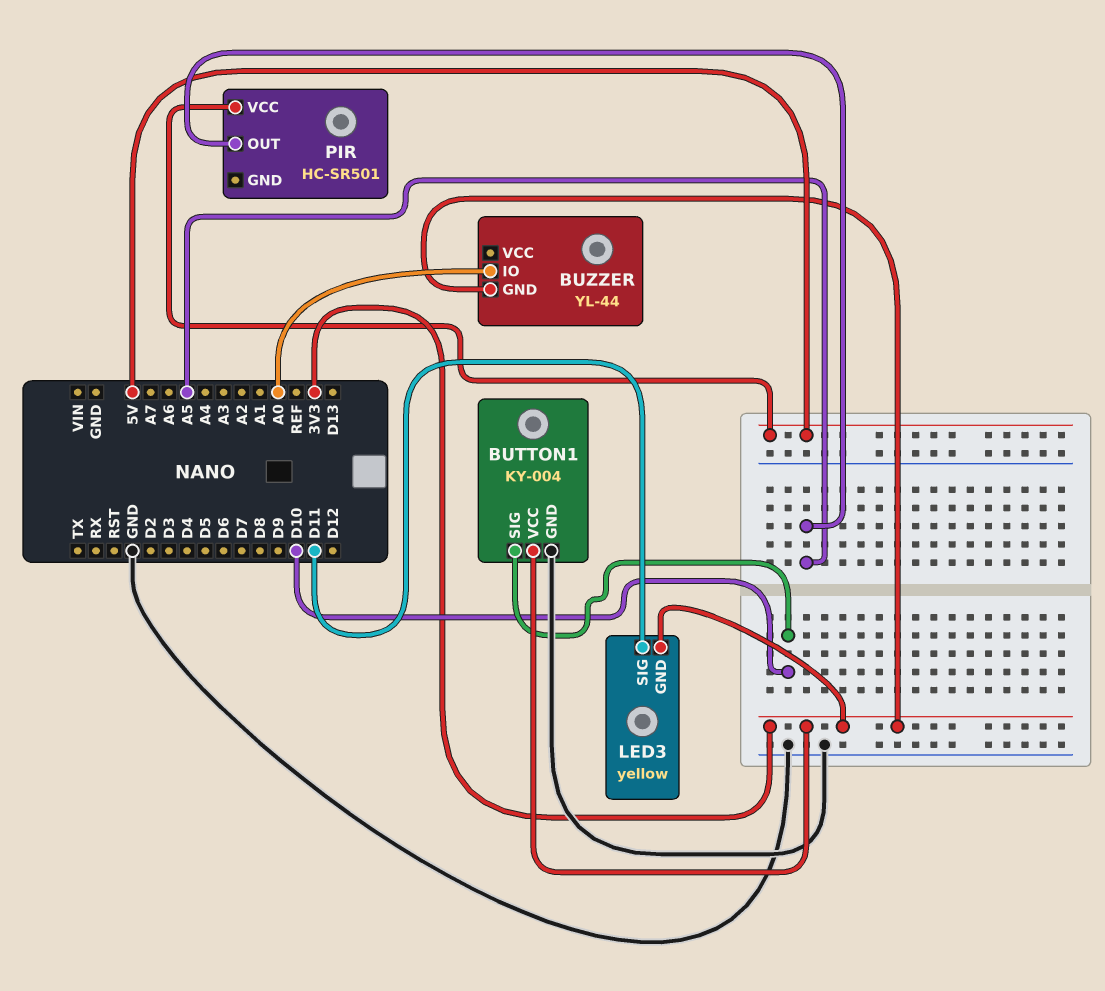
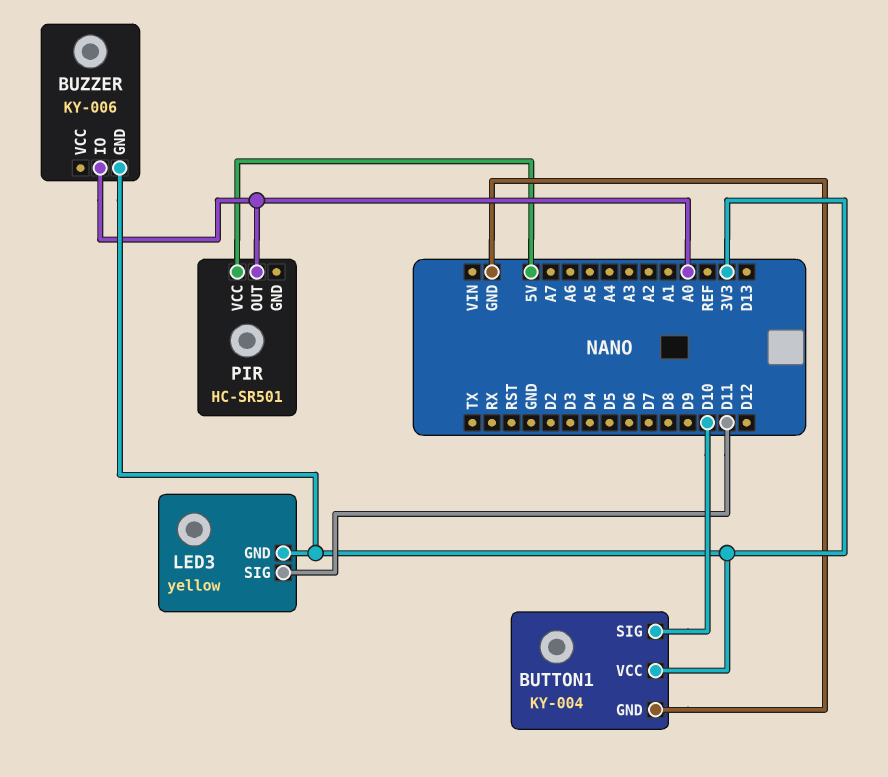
BUZZER: YL-44 -> KY-006
PIR pin OUT: A5 -> A0

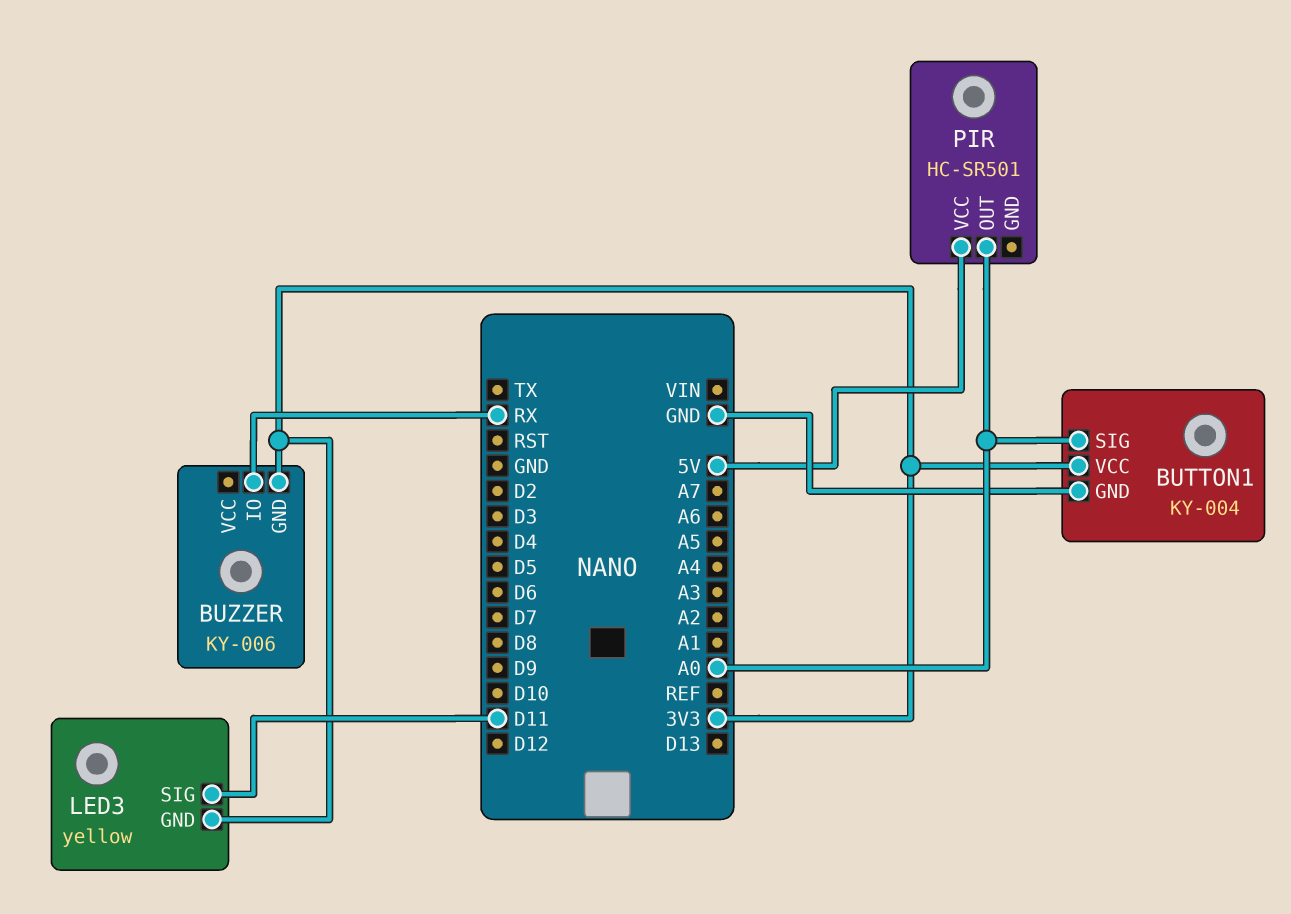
BUTTON1 pin SIG: D10 -> A0
BUZZER pin IO: A0 -> RX

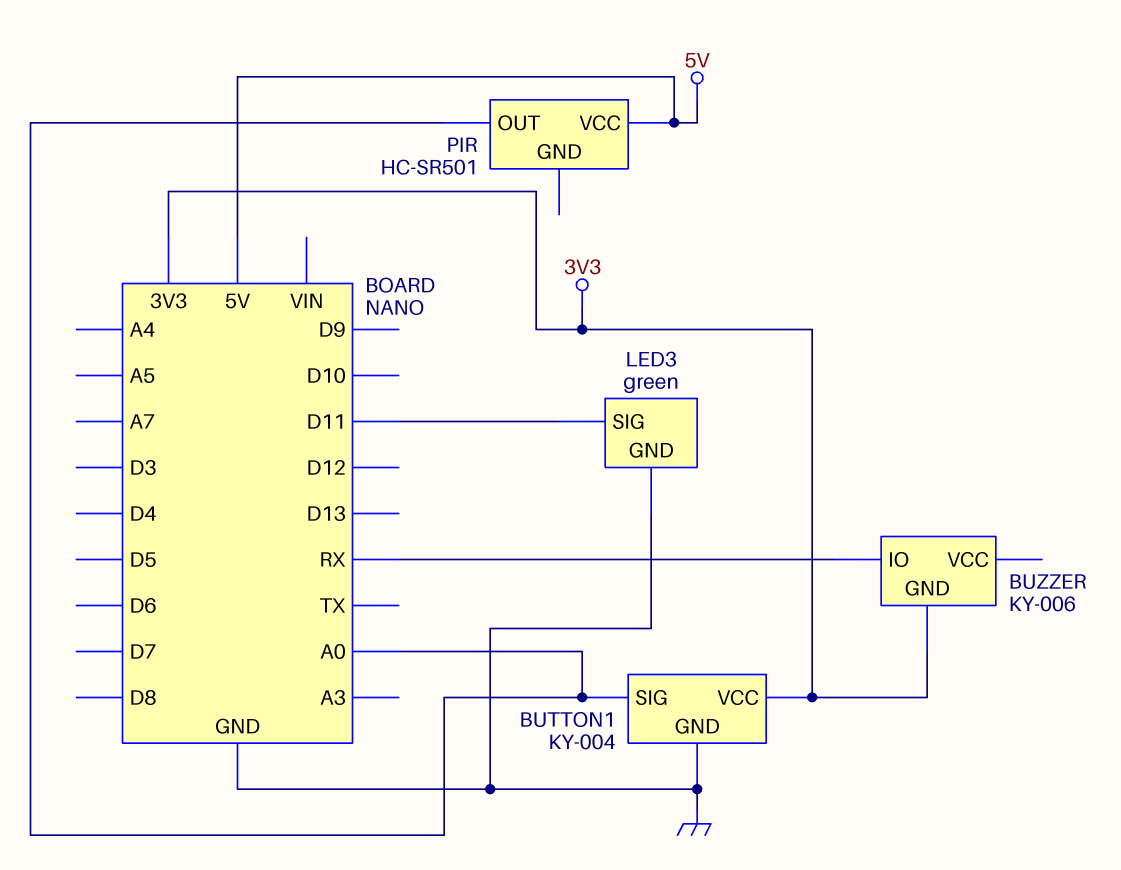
LED3: yellow -> green
LED3 pin GND: 3V3 -> GND

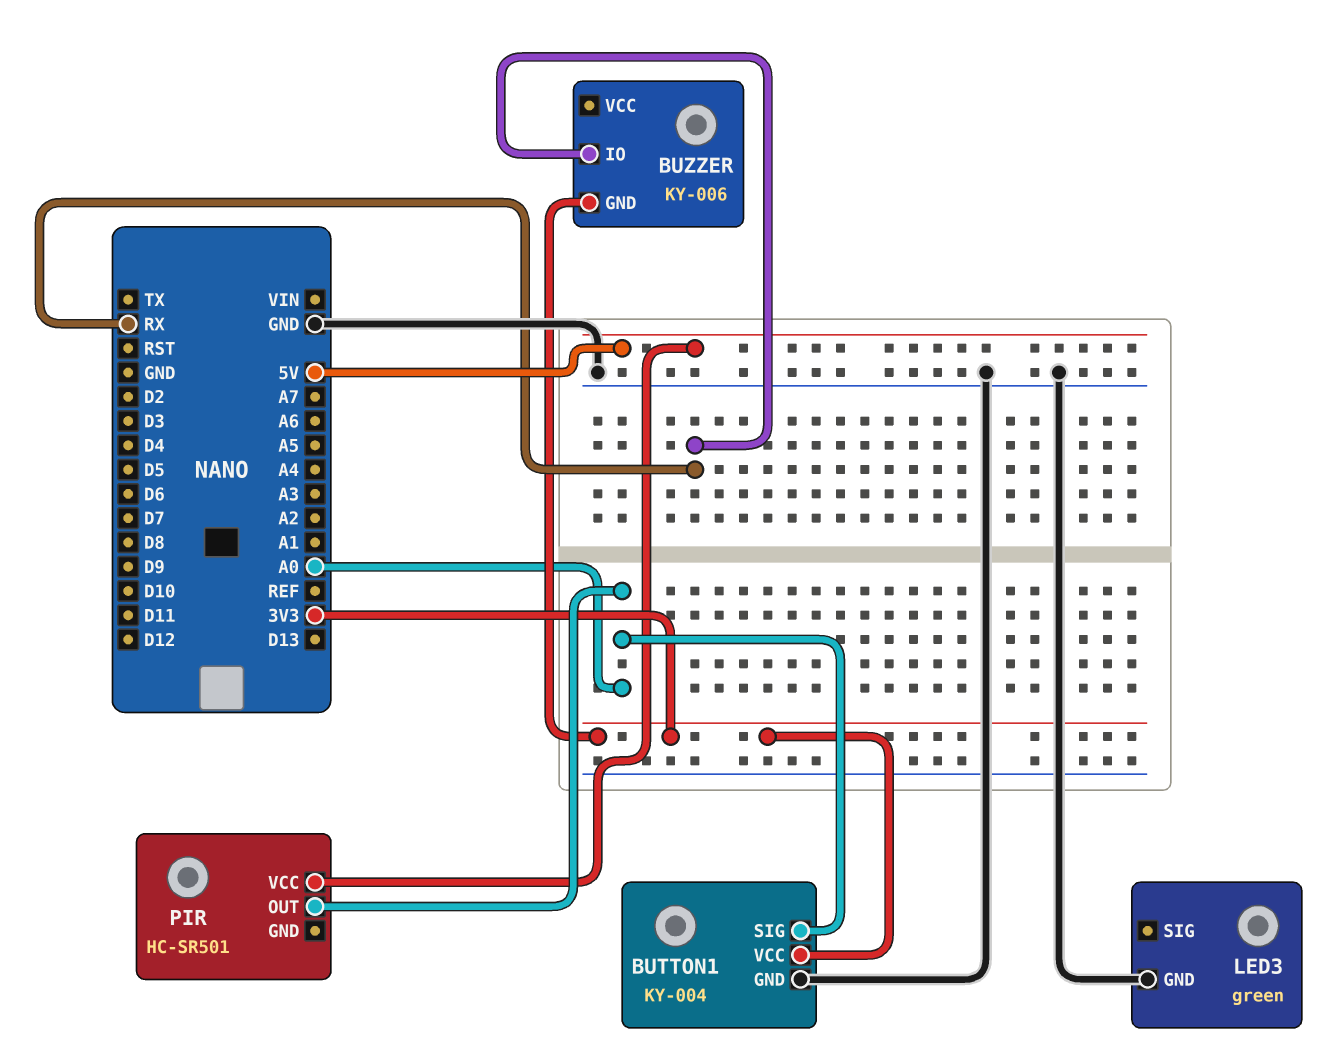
LED3 pin SIG: D11 -> none

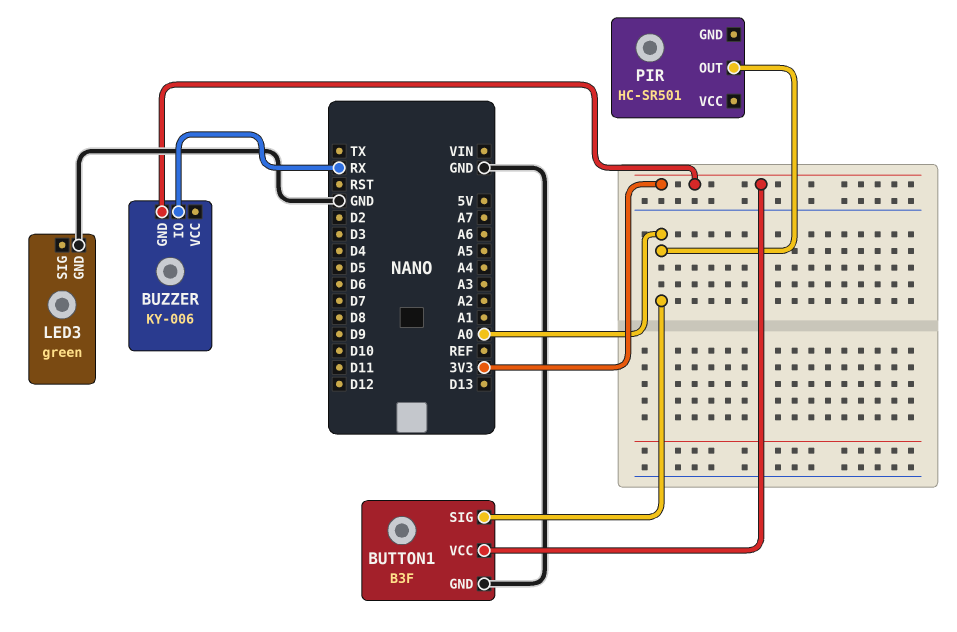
BUTTON1: KY-004 -> B3F
PIR pin VCC: 5V -> none

